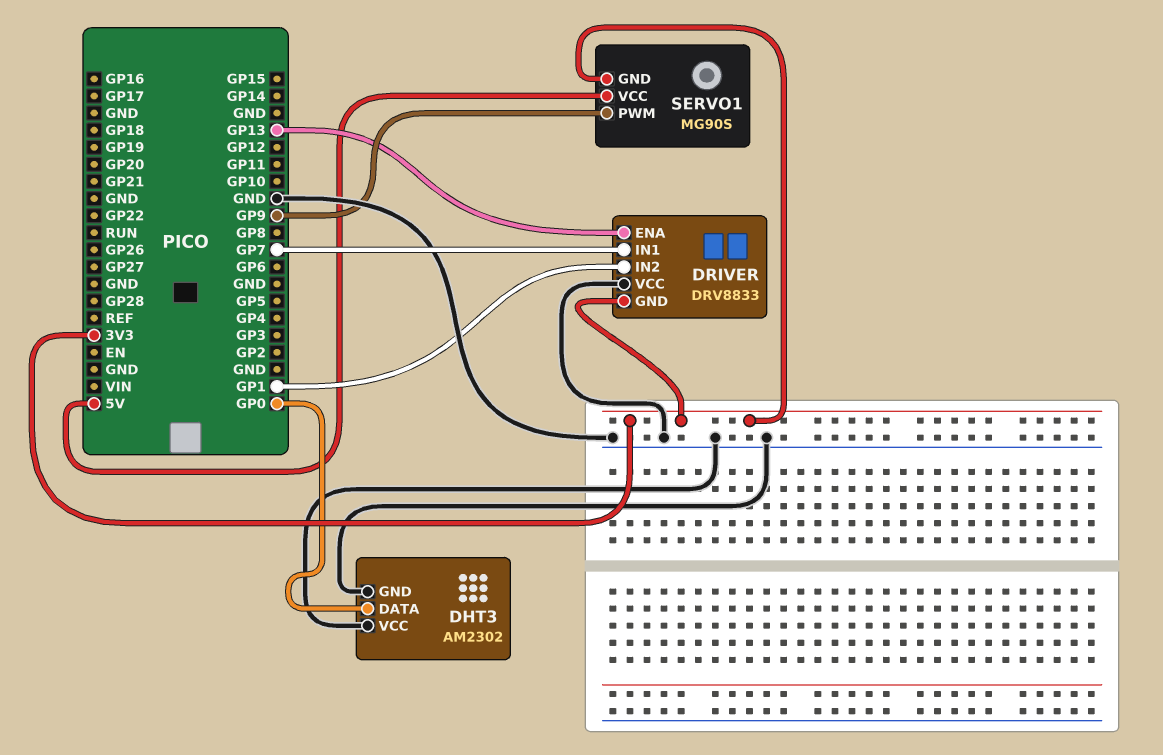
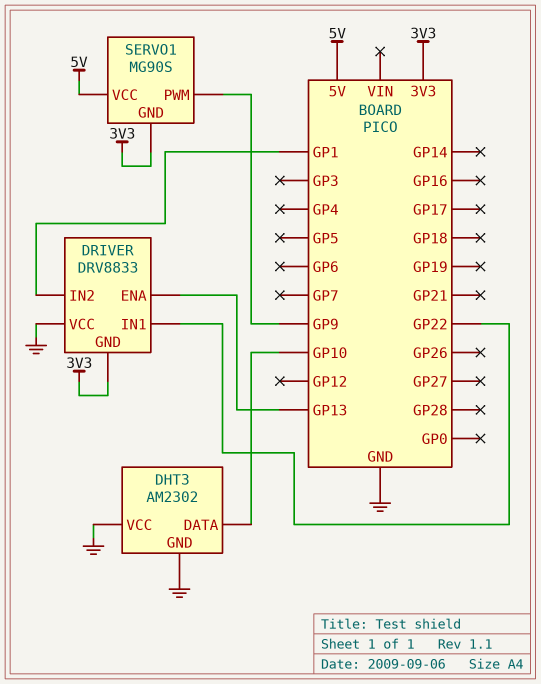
DHT3 pin DATA: GP0 -> GP10
DRIVER pin IN1: GP7 -> GP22

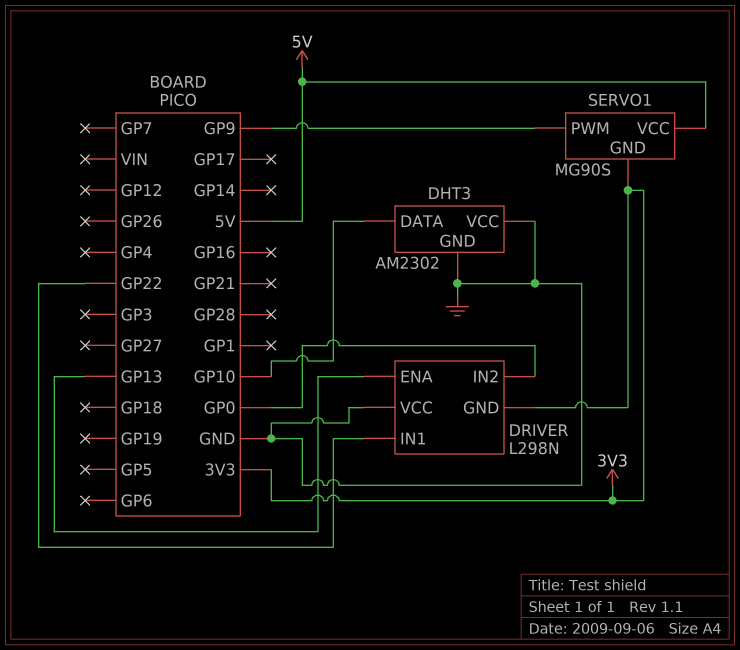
DRIVER: DRV8833 -> L298N
DRIVER pin IN2: GP1 -> GP0

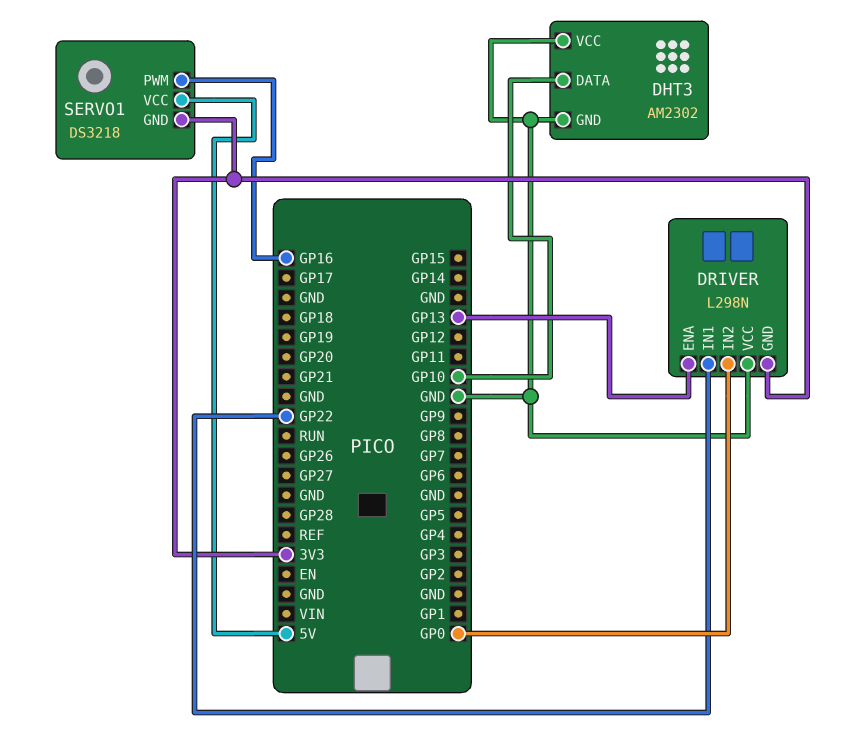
SERVO1: MG90S -> DS3218
SERVO1 pin PWM: GP9 -> GP16

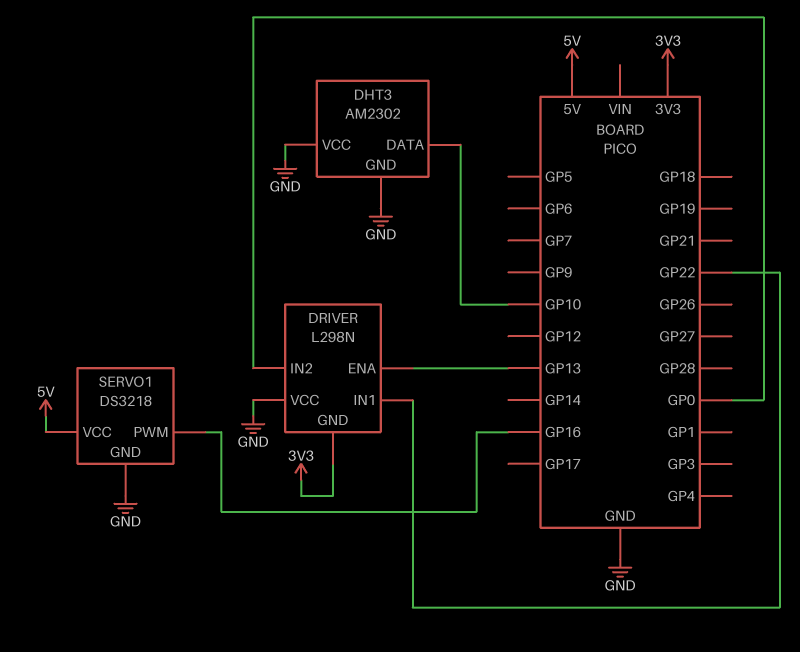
SERVO1 pin GND: 3V3 -> GND

